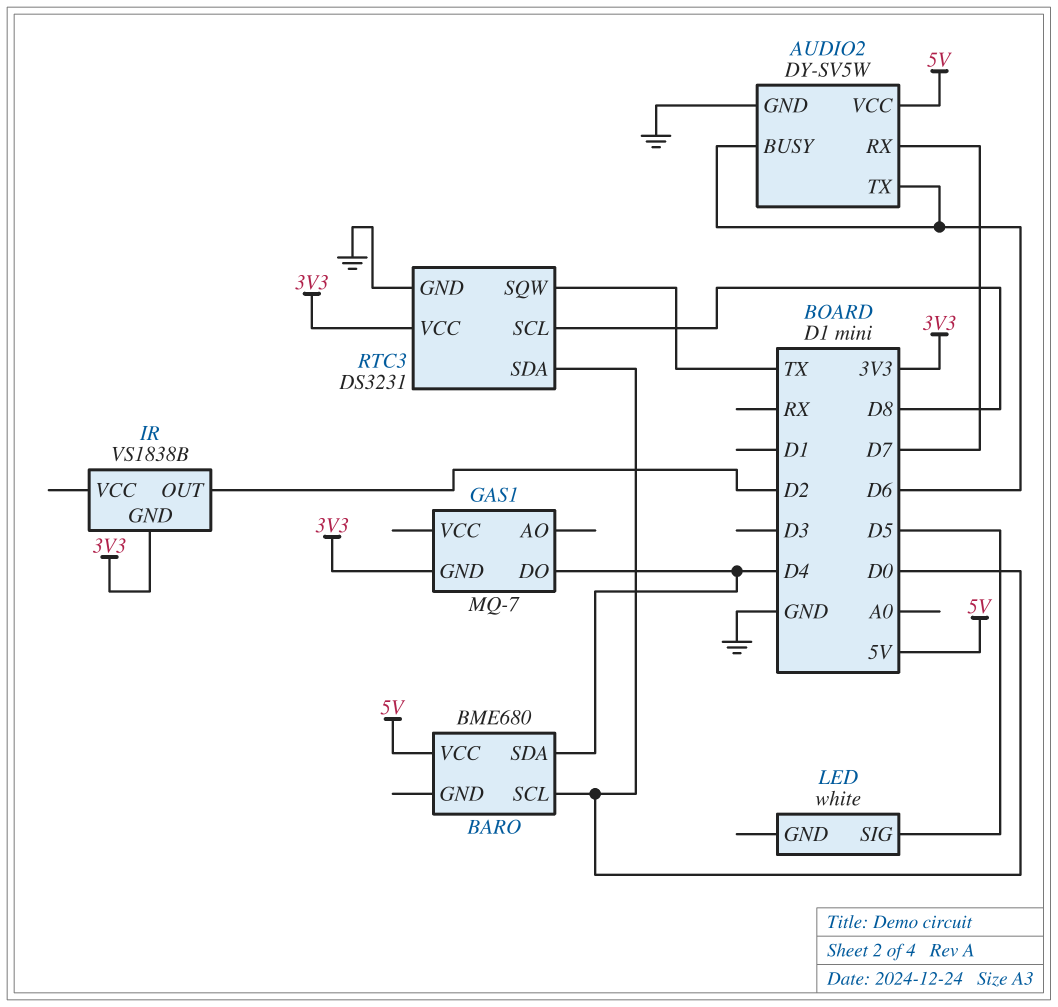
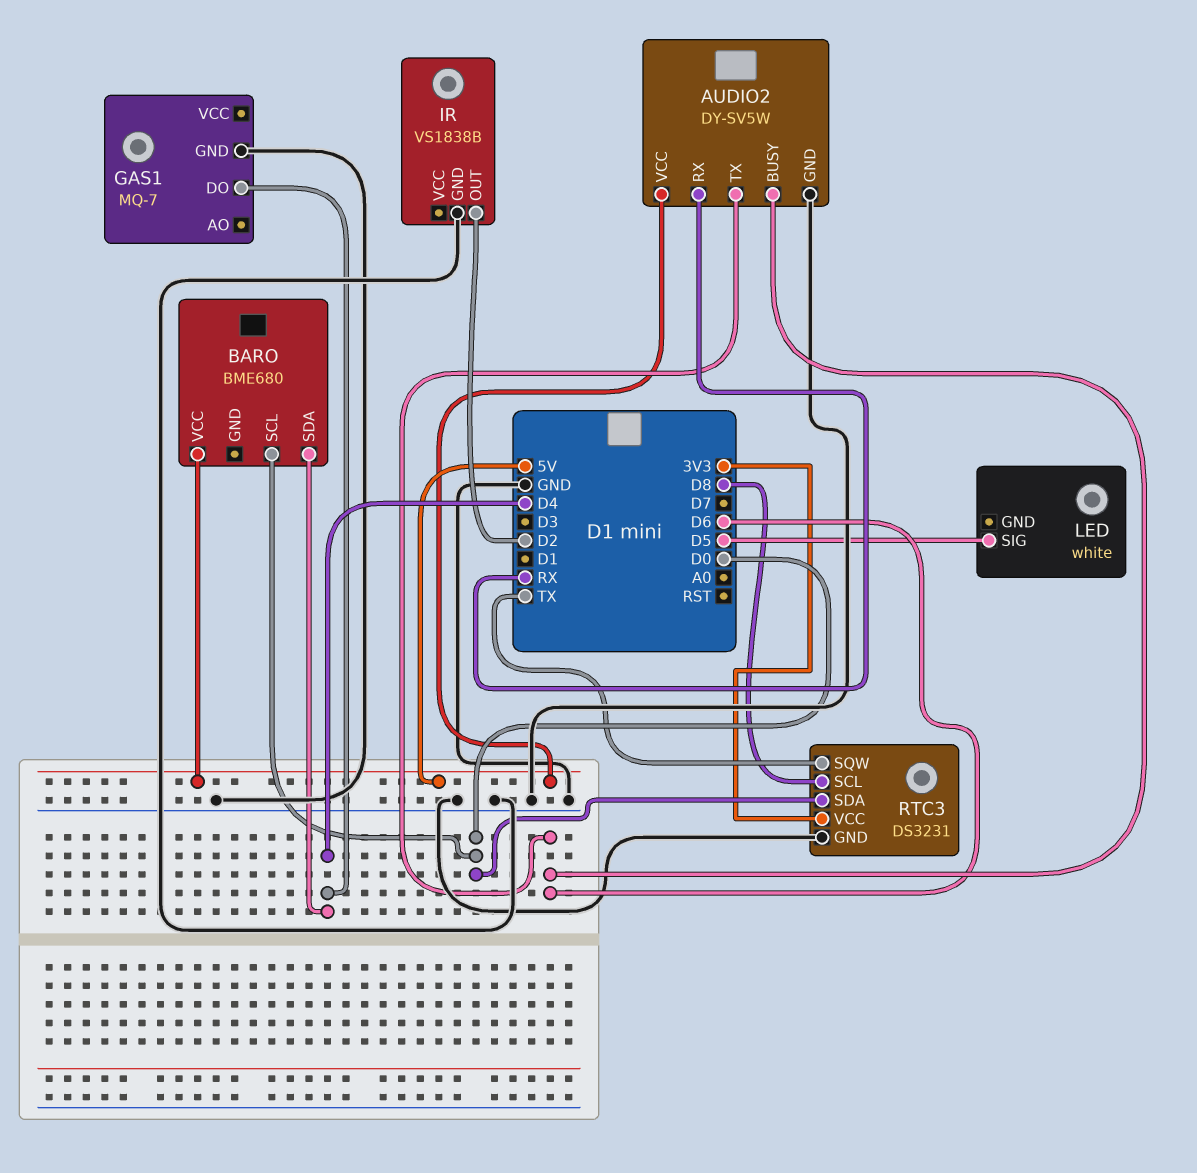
AUDIO2 pin RX: D7 -> RX
GAS1 pin GND: 3V3 -> GND
IR pin GND: 3V3 -> GND

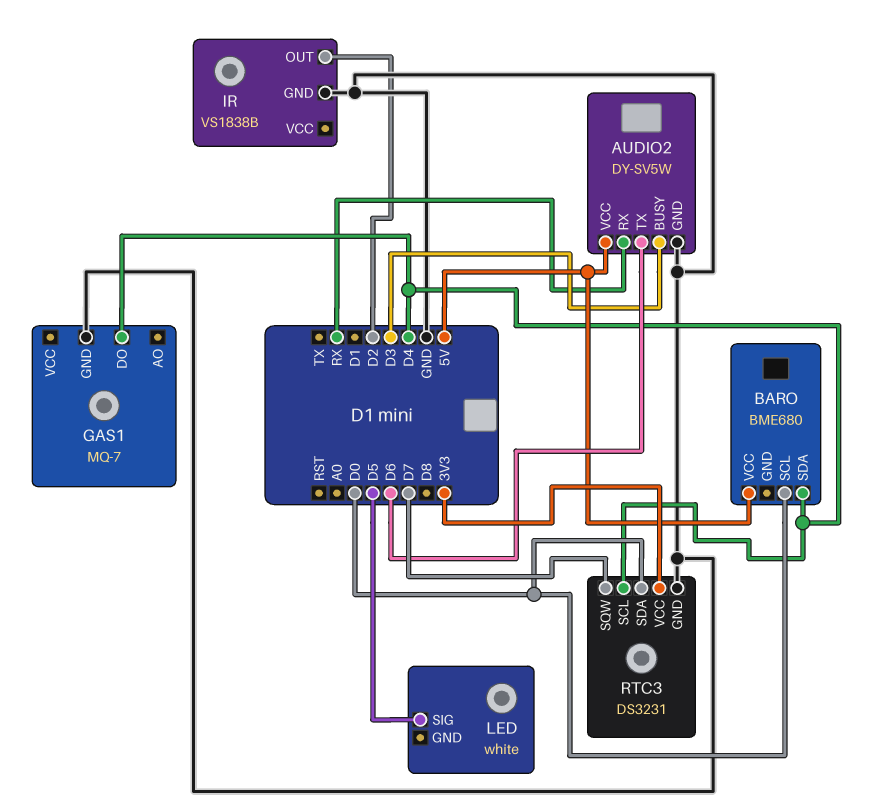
AUDIO2 pin BUSY: D6 -> D3
RTC3 pin SCL: D8 -> D4
RTC3 pin SQW: TX -> D7

